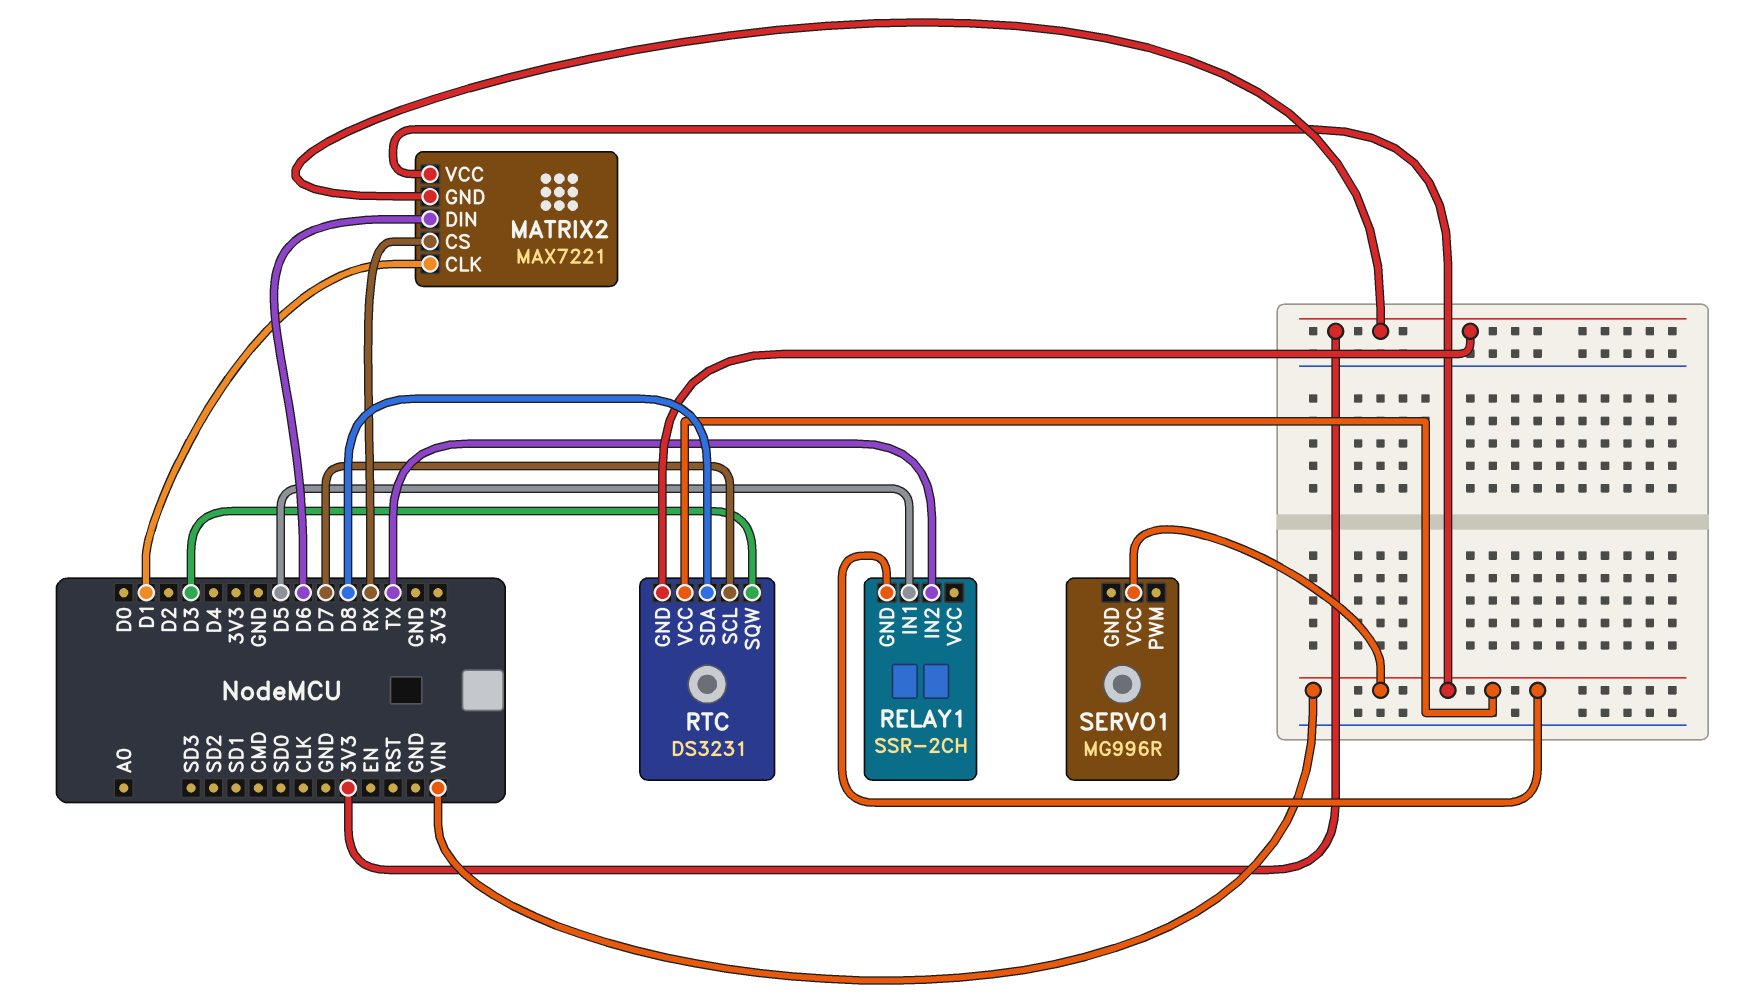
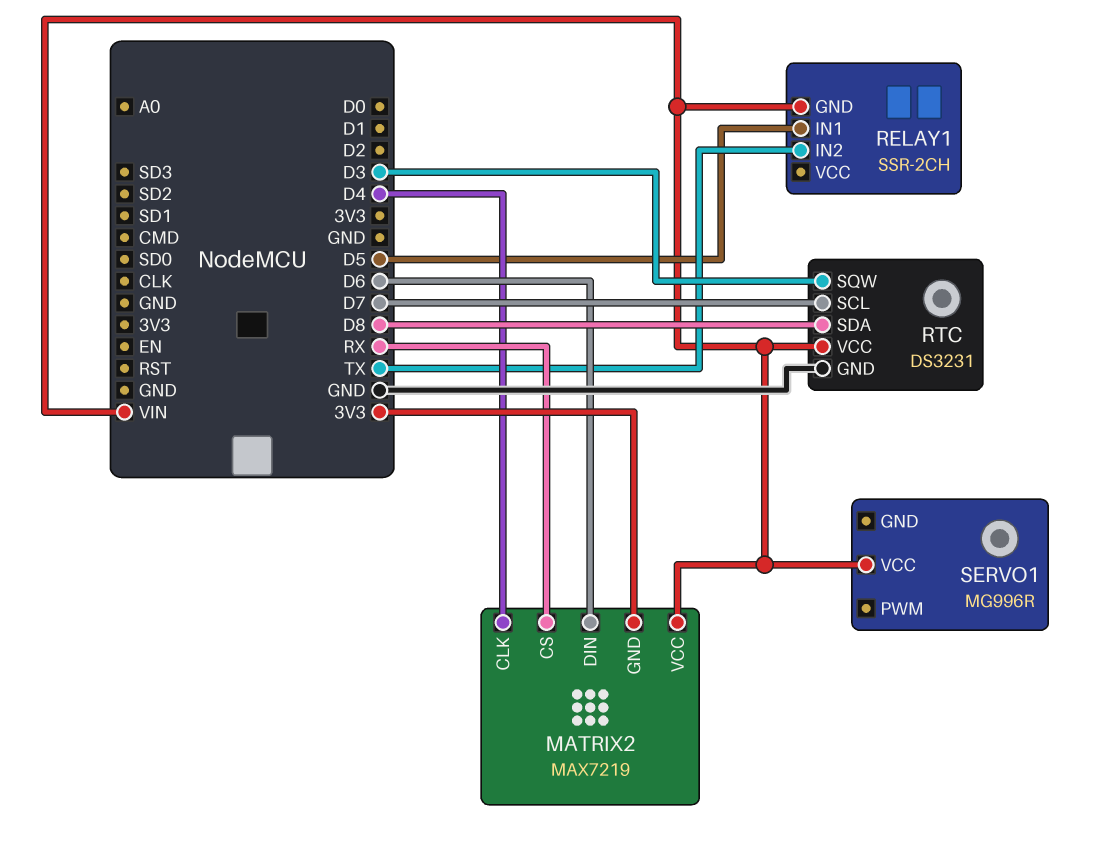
MATRIX2: MAX7221 -> MAX7219
MATRIX2 pin CLK: D1 -> D4
RTC pin GND: 3V3 -> GND

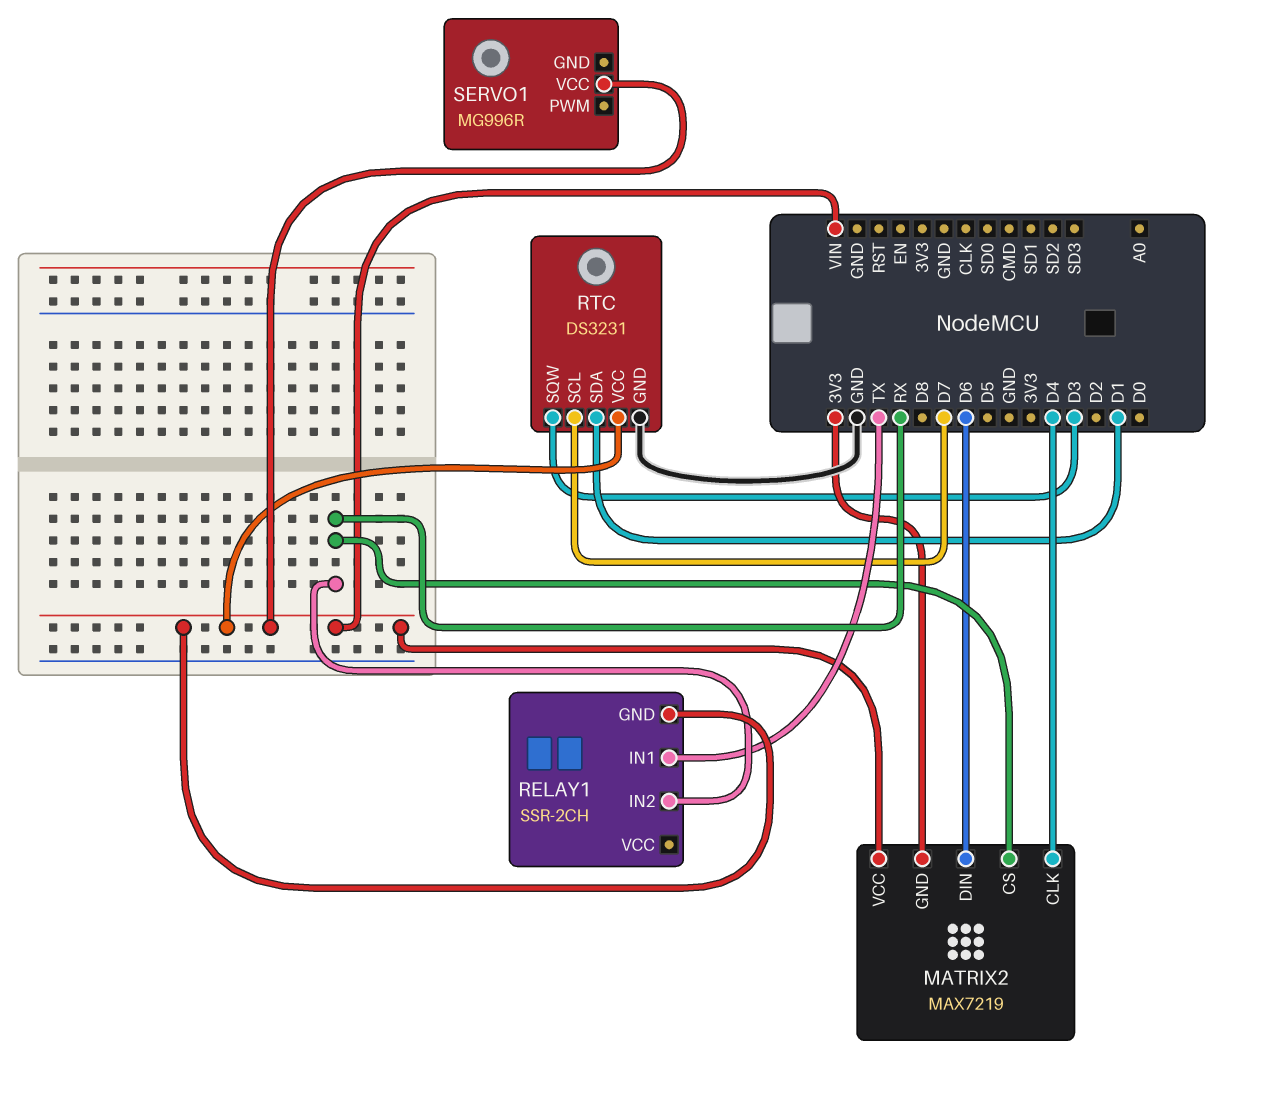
RELAY1 pin IN1: D5 -> TX
RELAY1 pin IN2: TX -> RX
RTC pin SDA: D8 -> D1

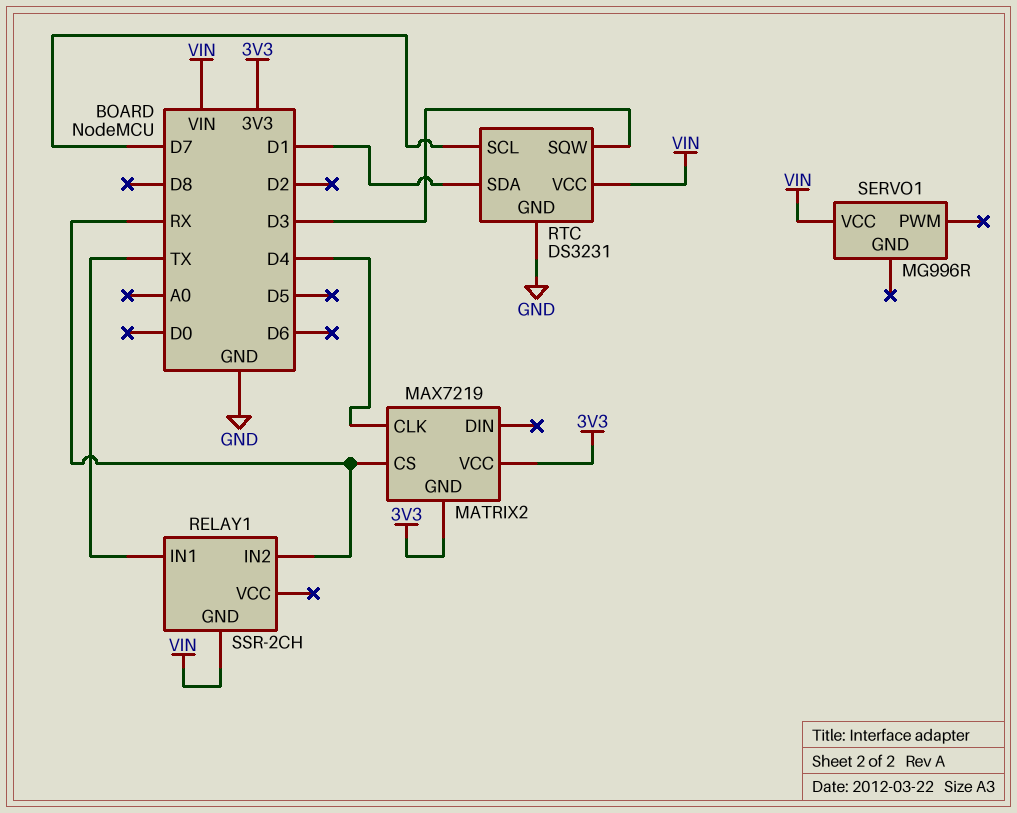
MATRIX2 pin DIN: D6 -> none
MATRIX2 pin VCC: VIN -> 3V3

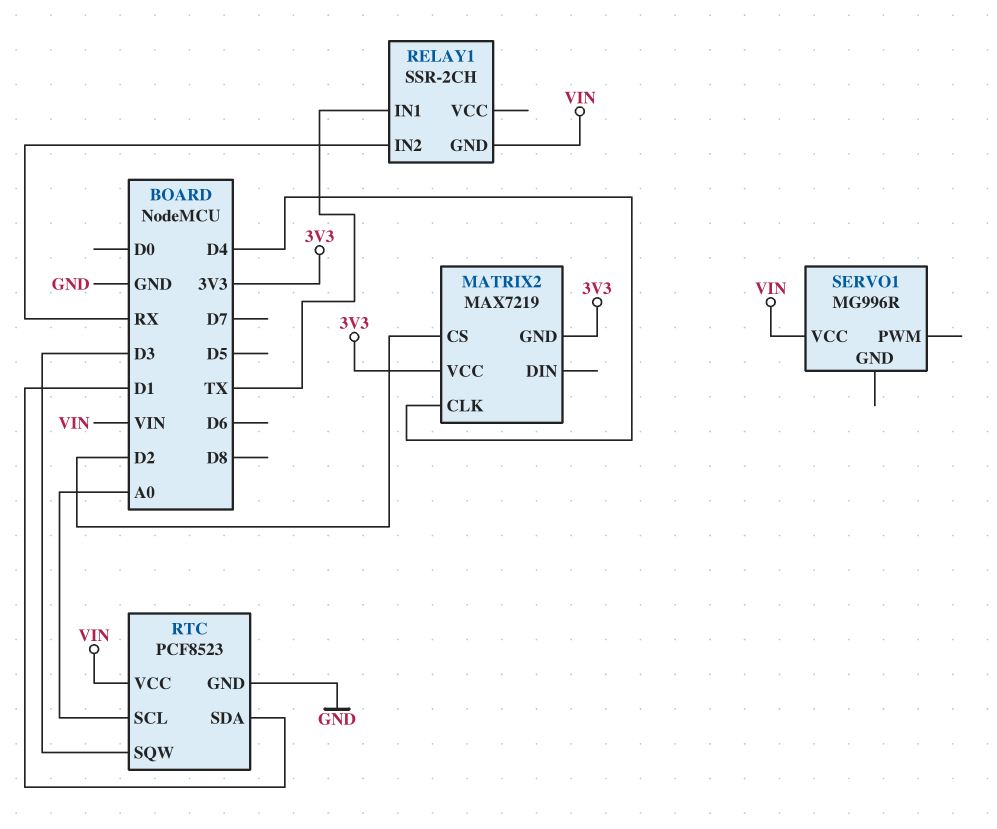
MATRIX2 pin CS: RX -> D2
RTC: DS3231 -> PCF8523
RTC pin SCL: D7 -> A0

